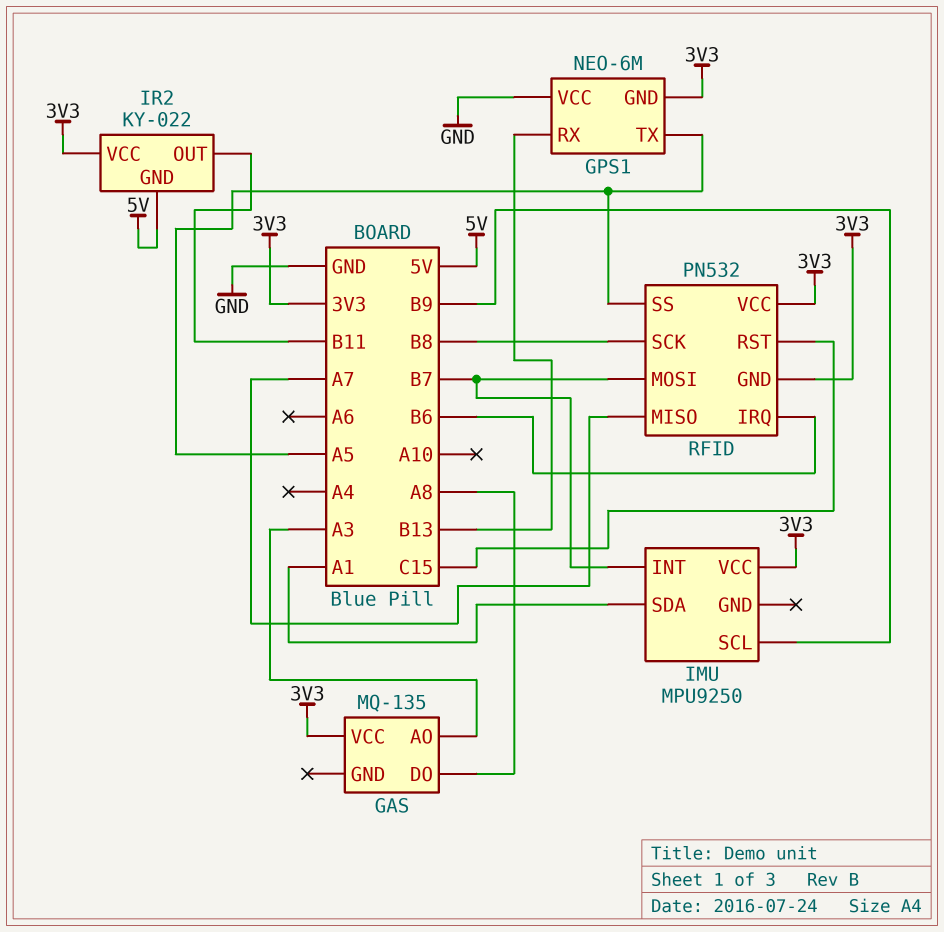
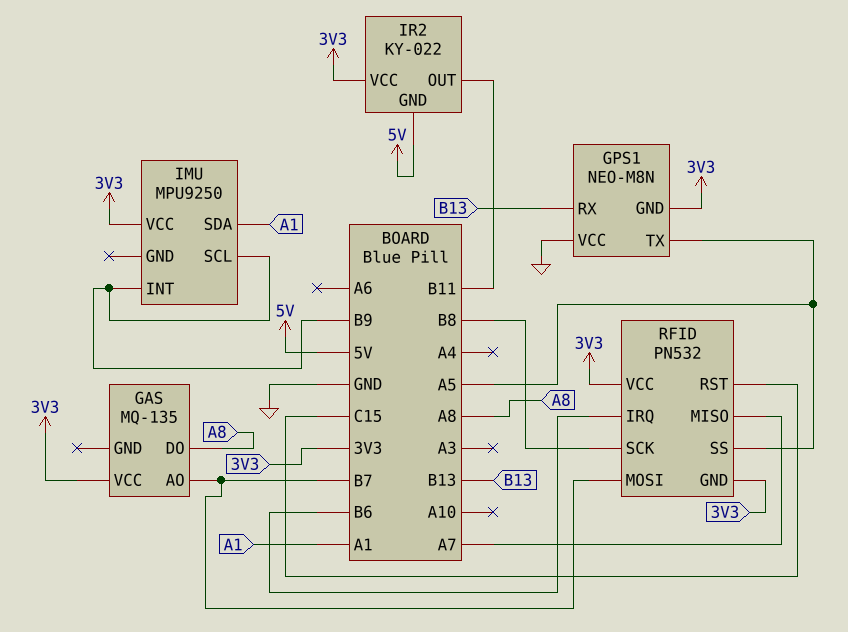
GAS pin AO: A3 -> B7
GPS1: NEO-6M -> NEO-M8N
IMU pin INT: B7 -> B9

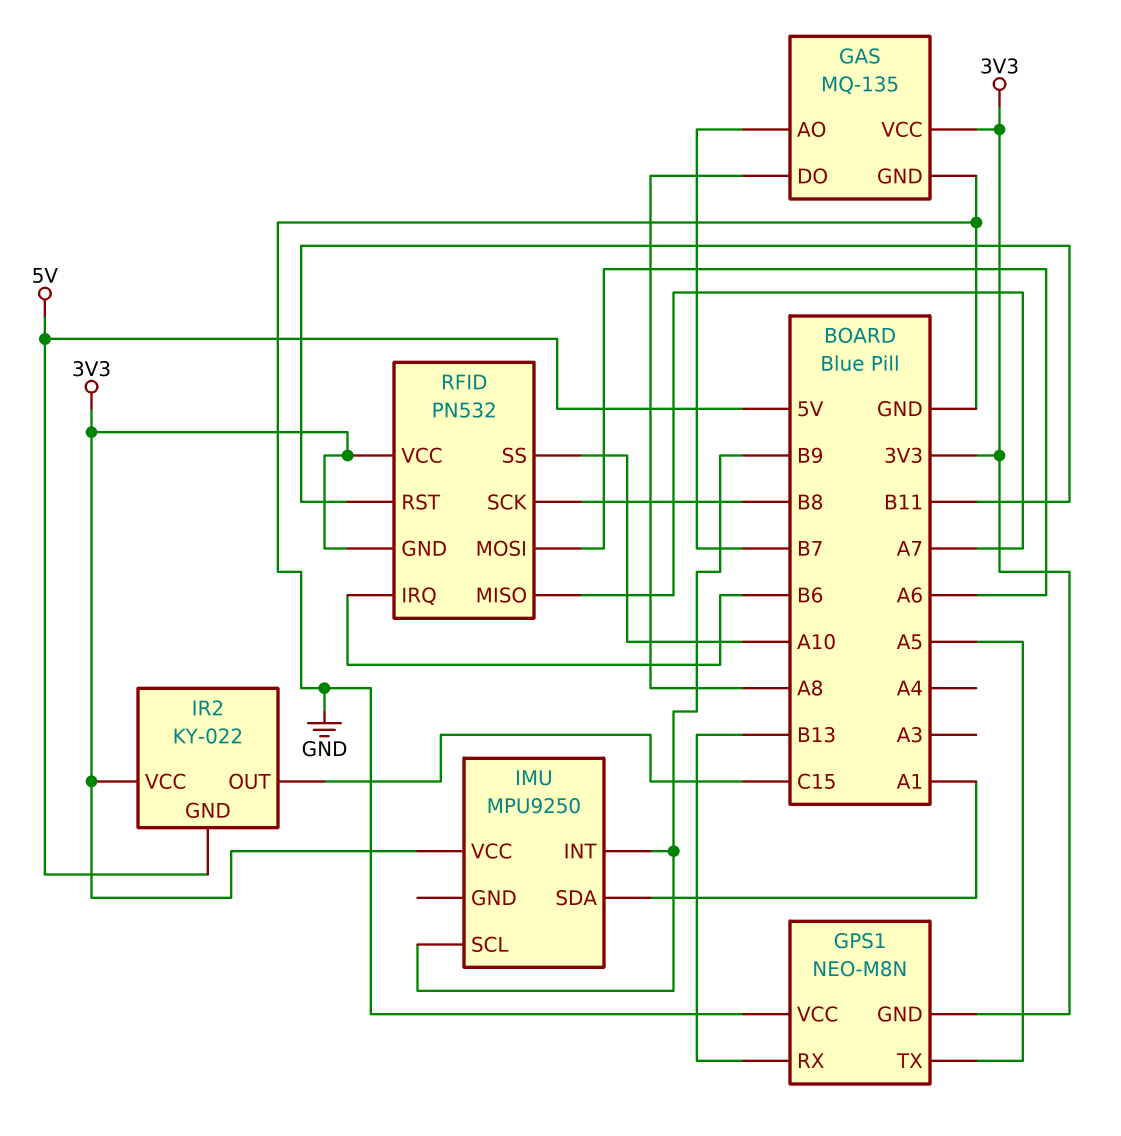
GAS pin GND: none -> GND
IR2 pin OUT: B11 -> C15
RFID pin MOSI: B7 -> A6
RFID pin RST: C15 -> B11
RFID pin SS: A5 -> A10

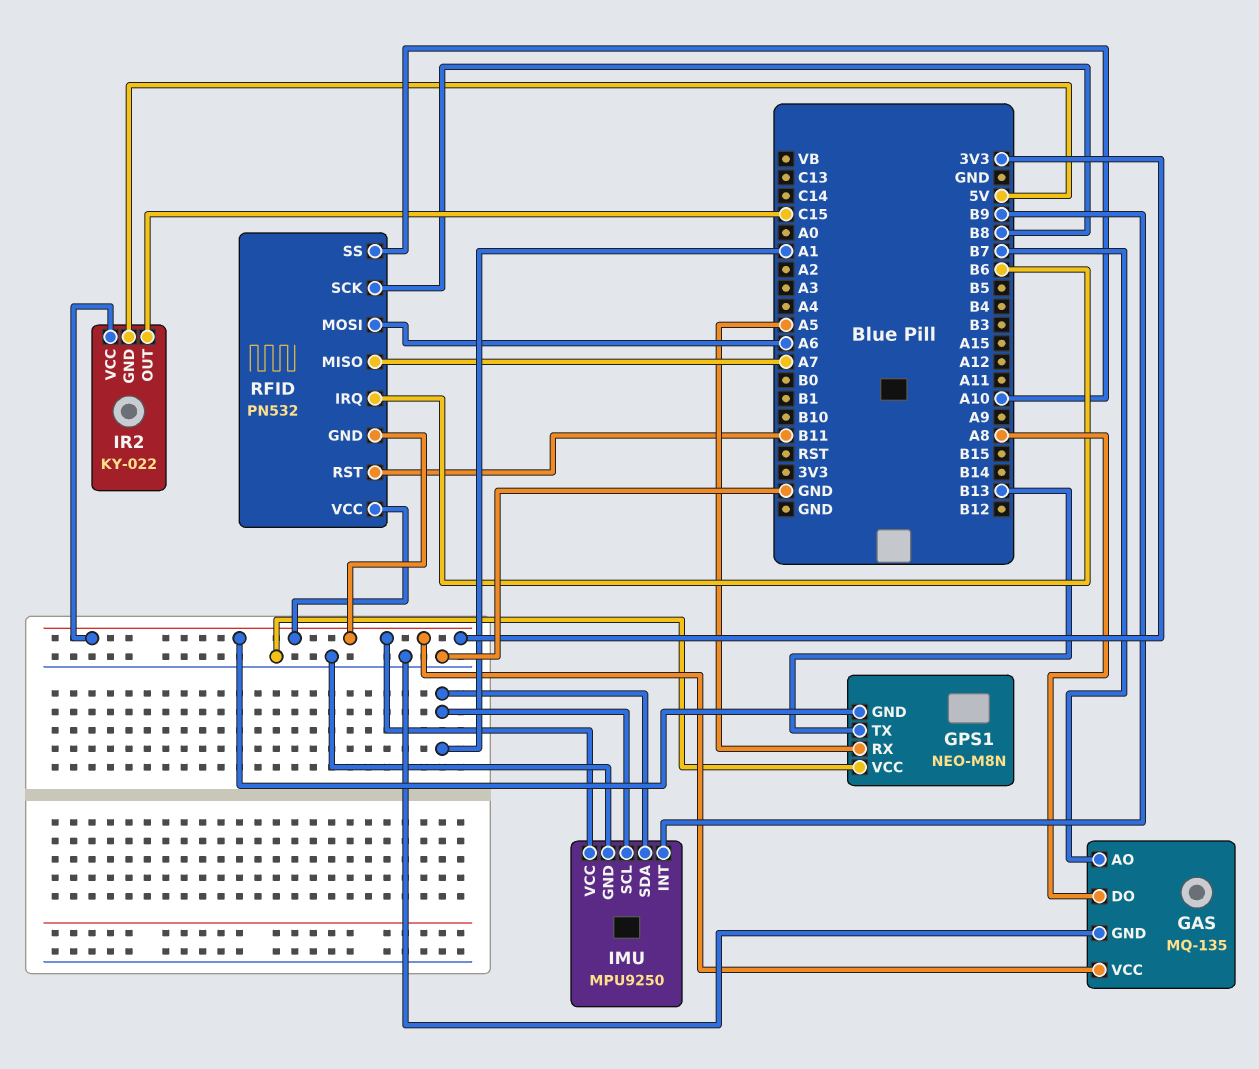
GPS1 pin RX: B13 -> A5
GPS1 pin TX: A5 -> B13
IMU pin GND: none -> GND
IMU pin SCL: B9 -> A1

